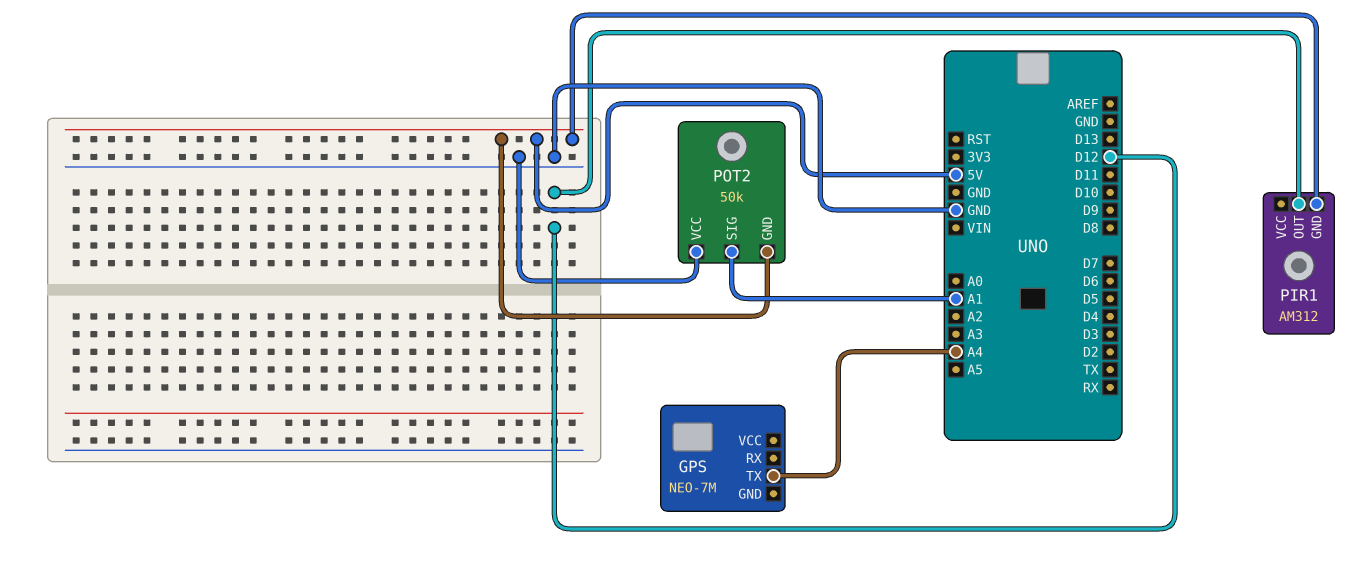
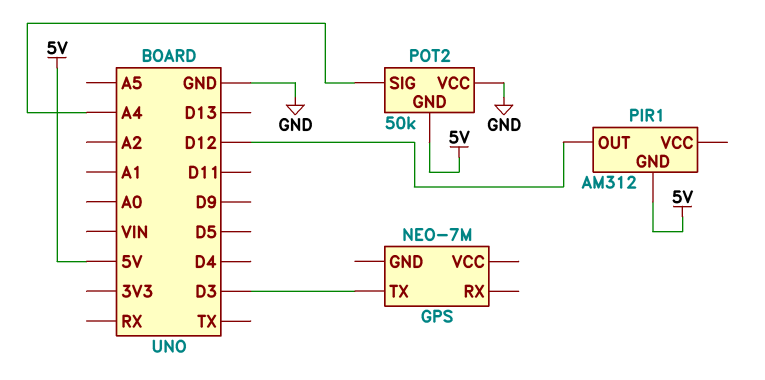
GPS pin TX: A4 -> D3
POT2 pin SIG: A1 -> A4

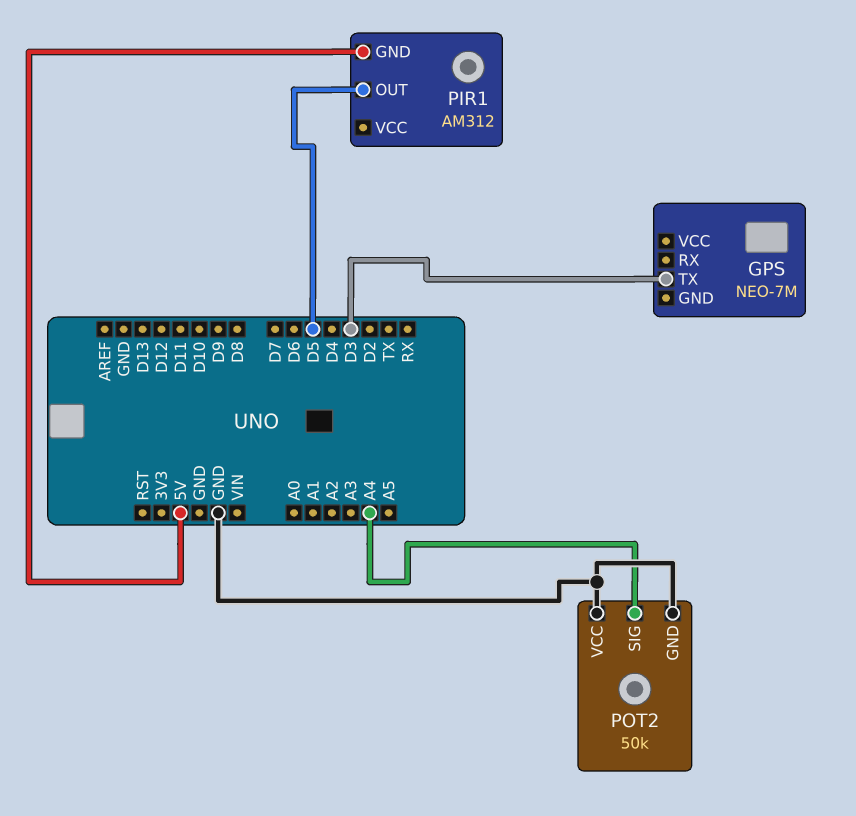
PIR1 pin OUT: D12 -> D5
POT2 pin GND: 5V -> GND

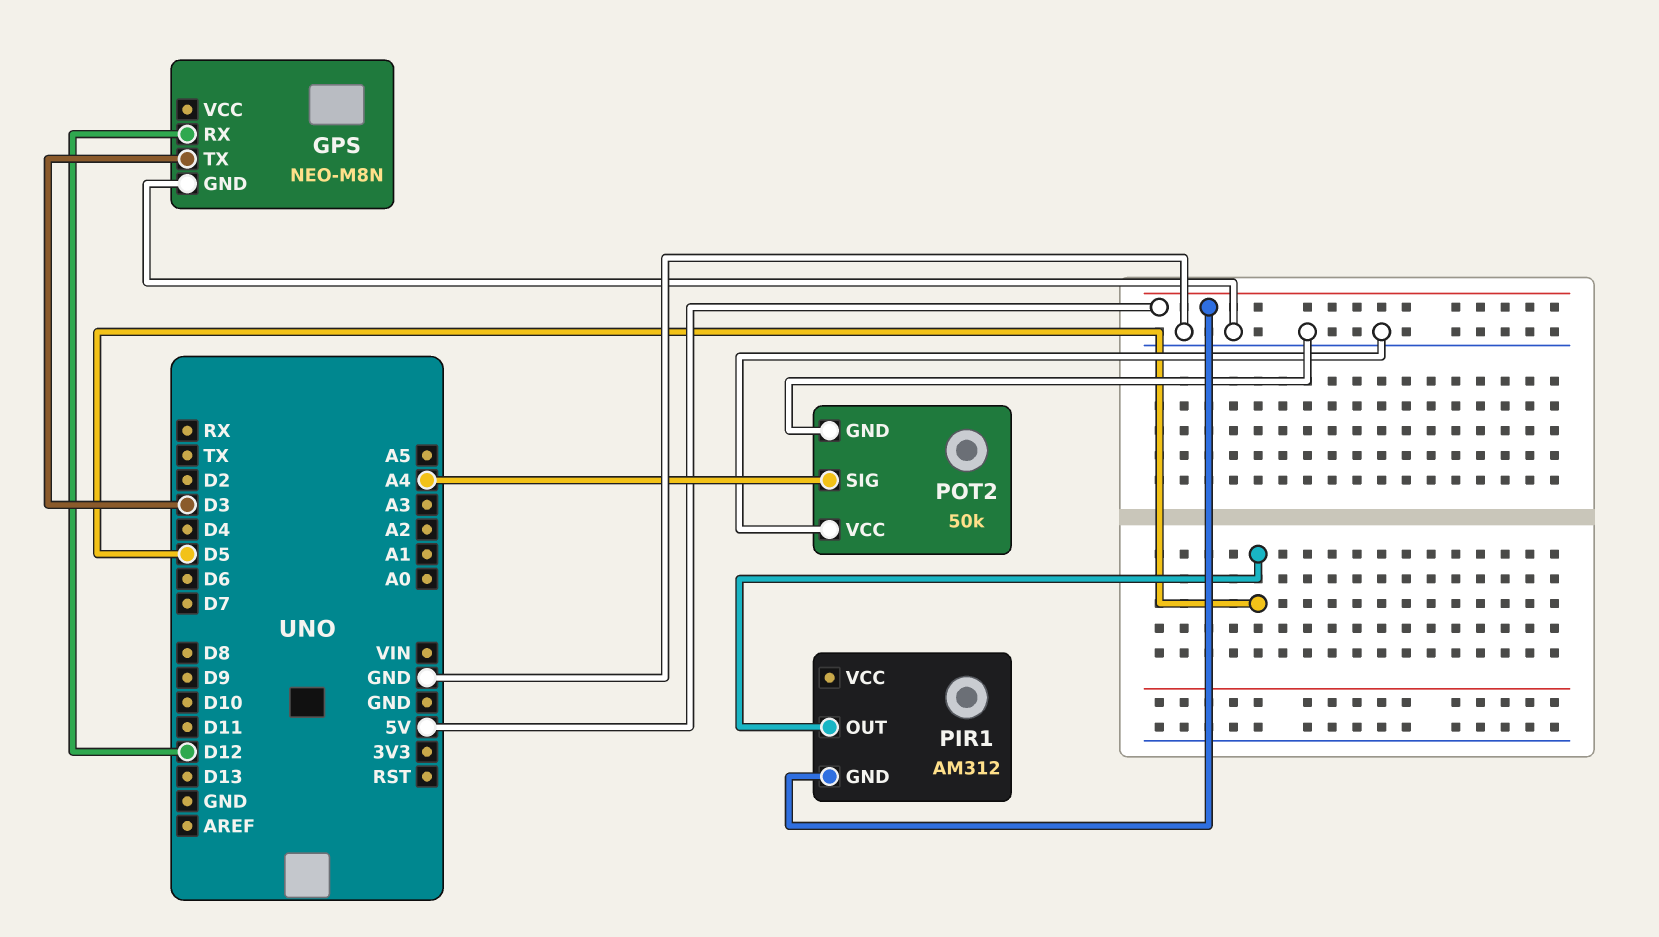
GPS: NEO-7M -> NEO-M8N
GPS pin GND: none -> GND
GPS pin RX: none -> D12

